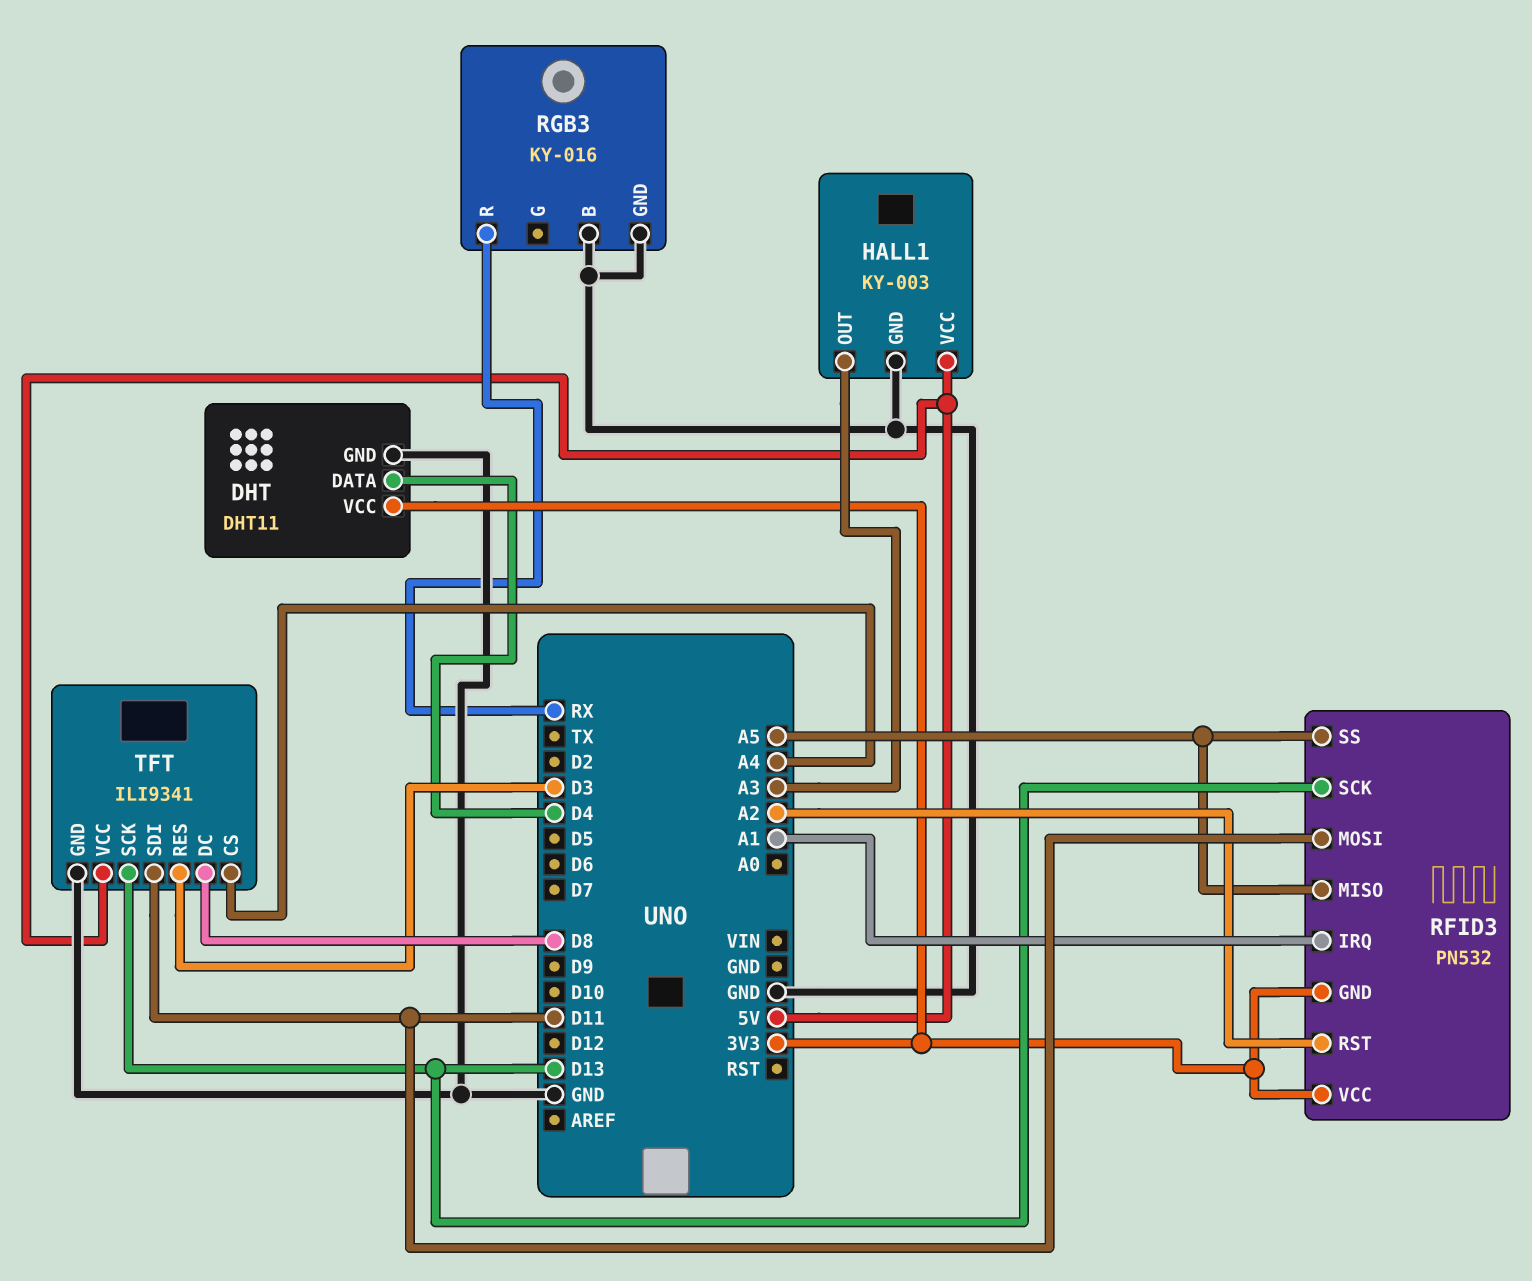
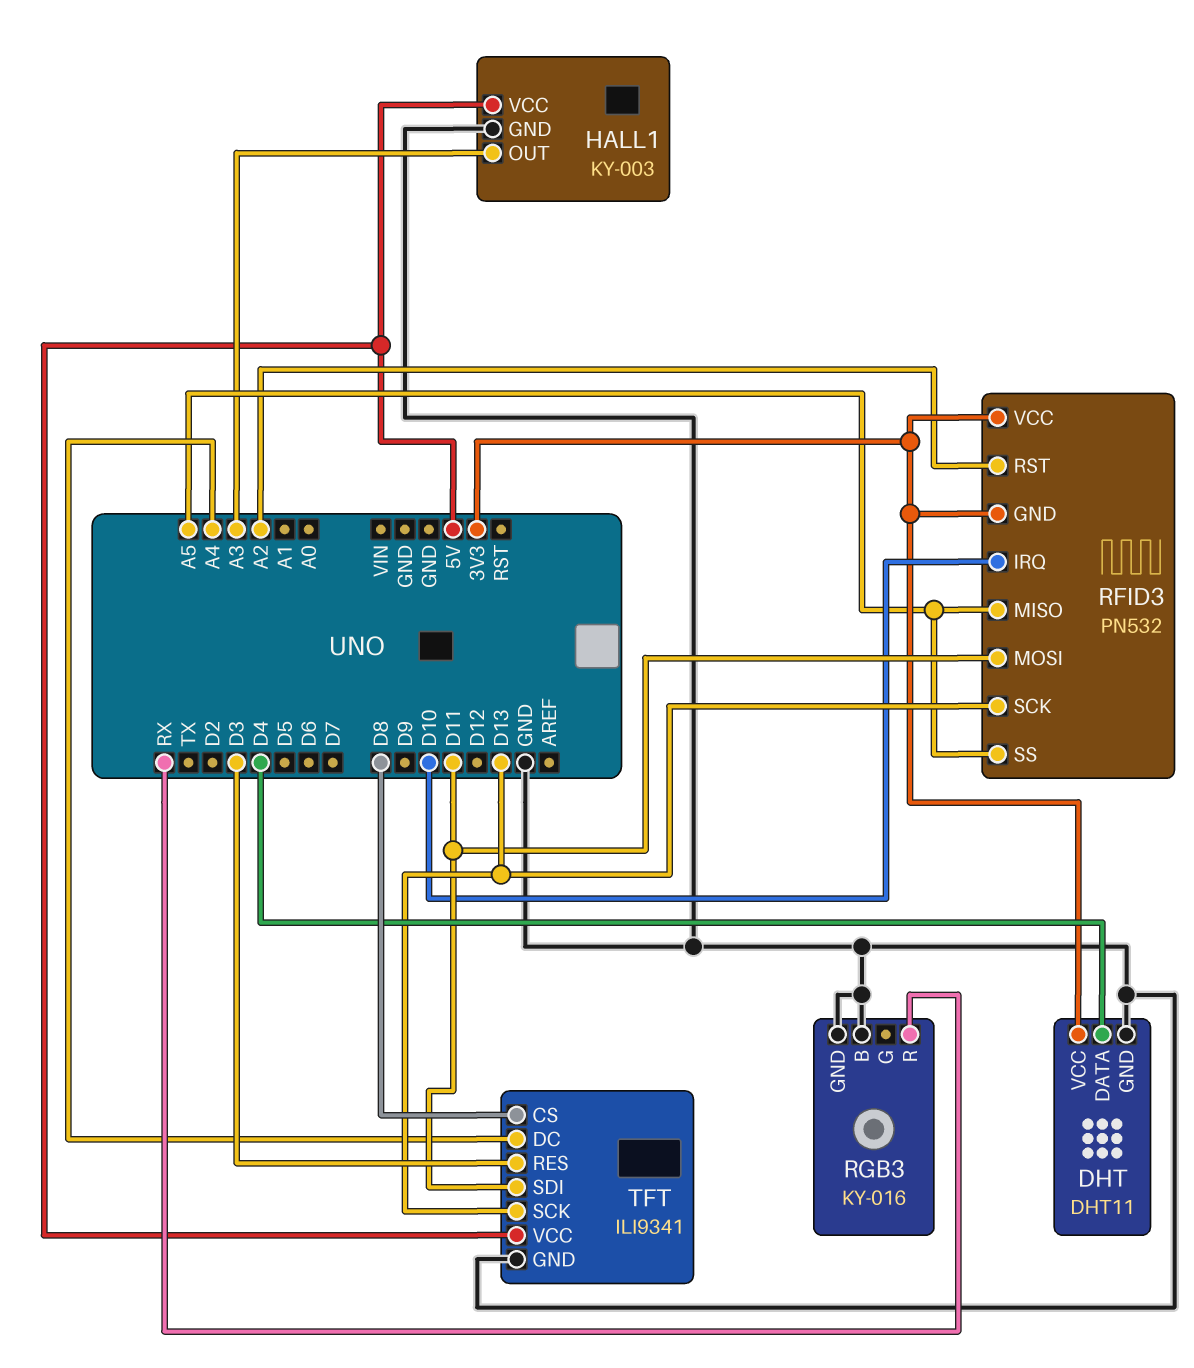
RFID3 pin IRQ: A1 -> D10
TFT pin CS: A4 -> D8
TFT pin DC: D8 -> A4

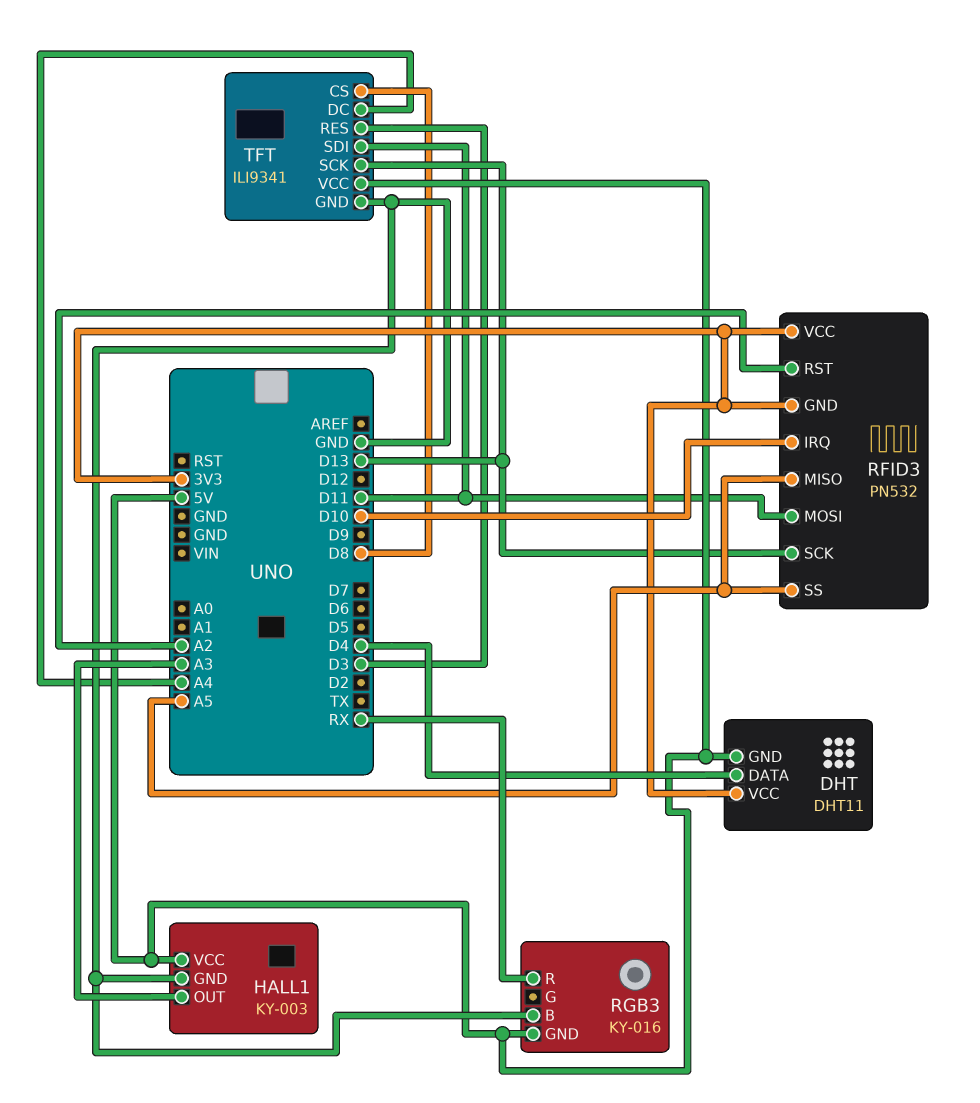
DHT pin GND: GND -> 5V
RGB3 pin GND: GND -> 5V

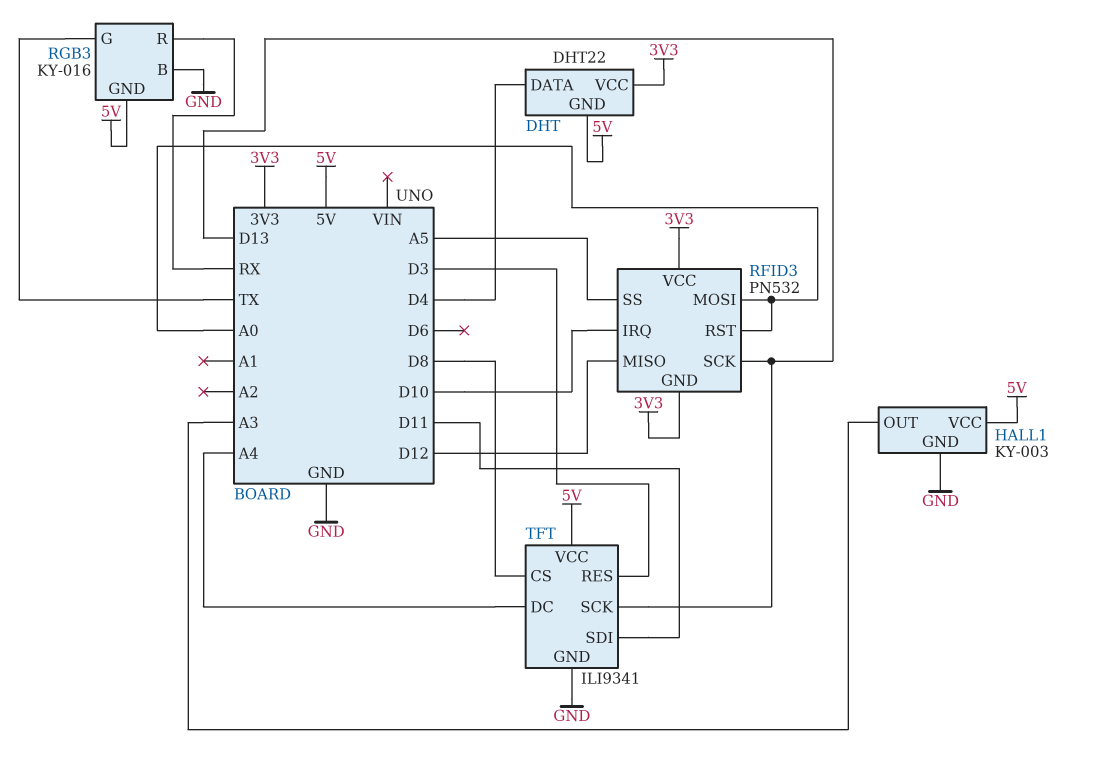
DHT: DHT11 -> DHT22
RFID3 pin MISO: A5 -> D12
RFID3 pin MOSI: D11 -> A0
RFID3 pin RST: A2 -> A0
RGB3 pin G: none -> TX

